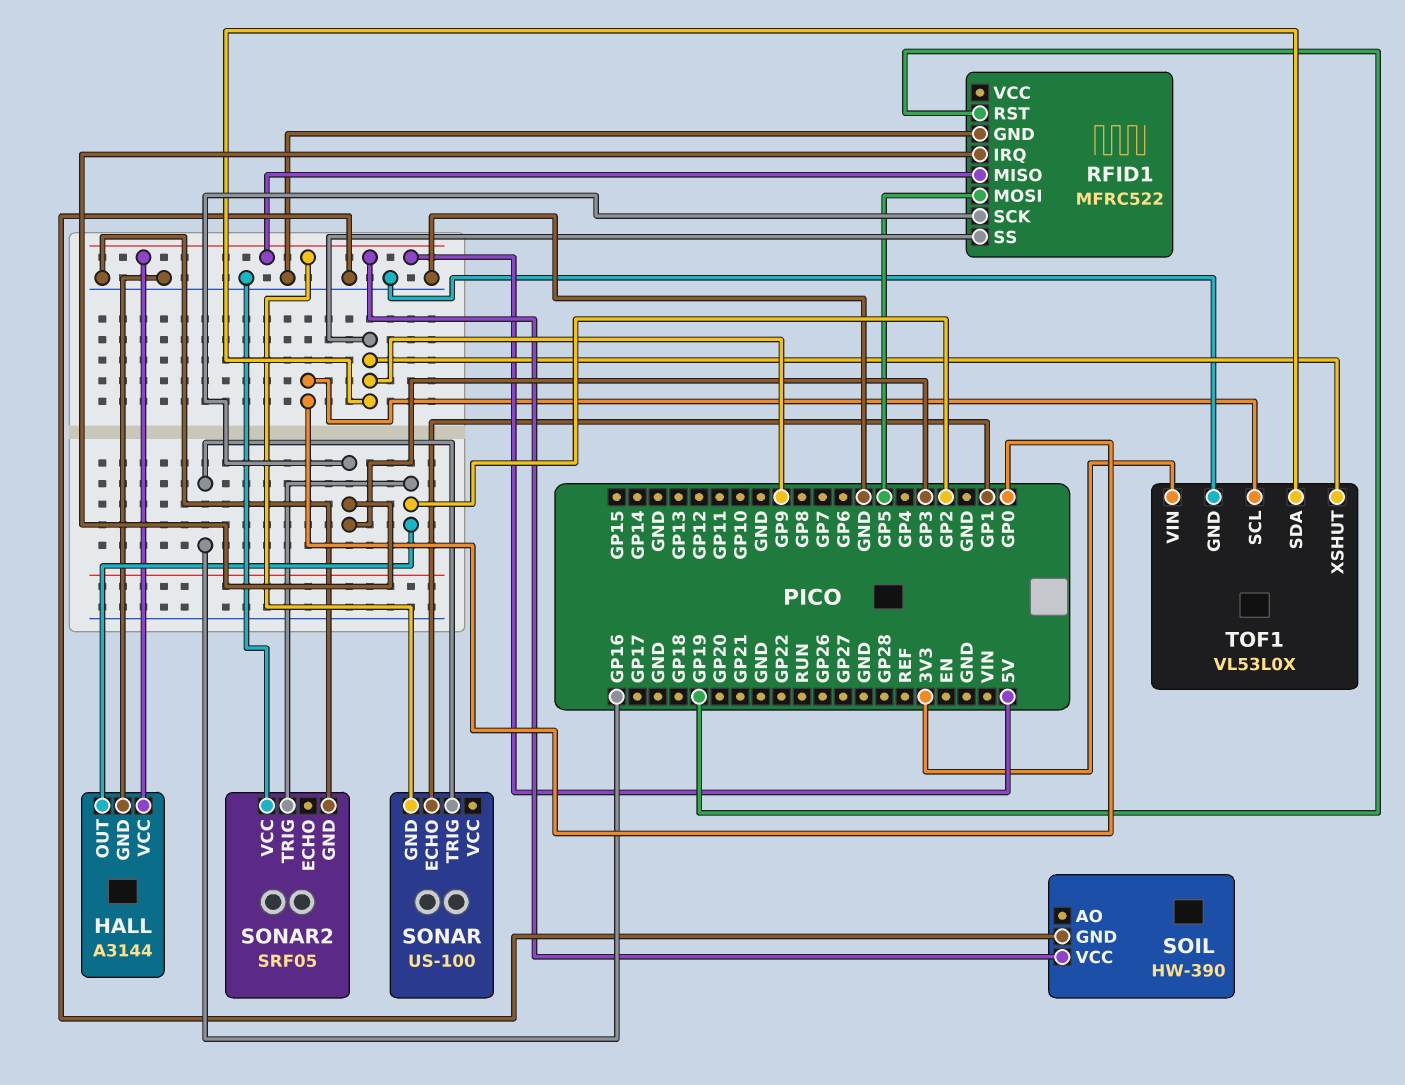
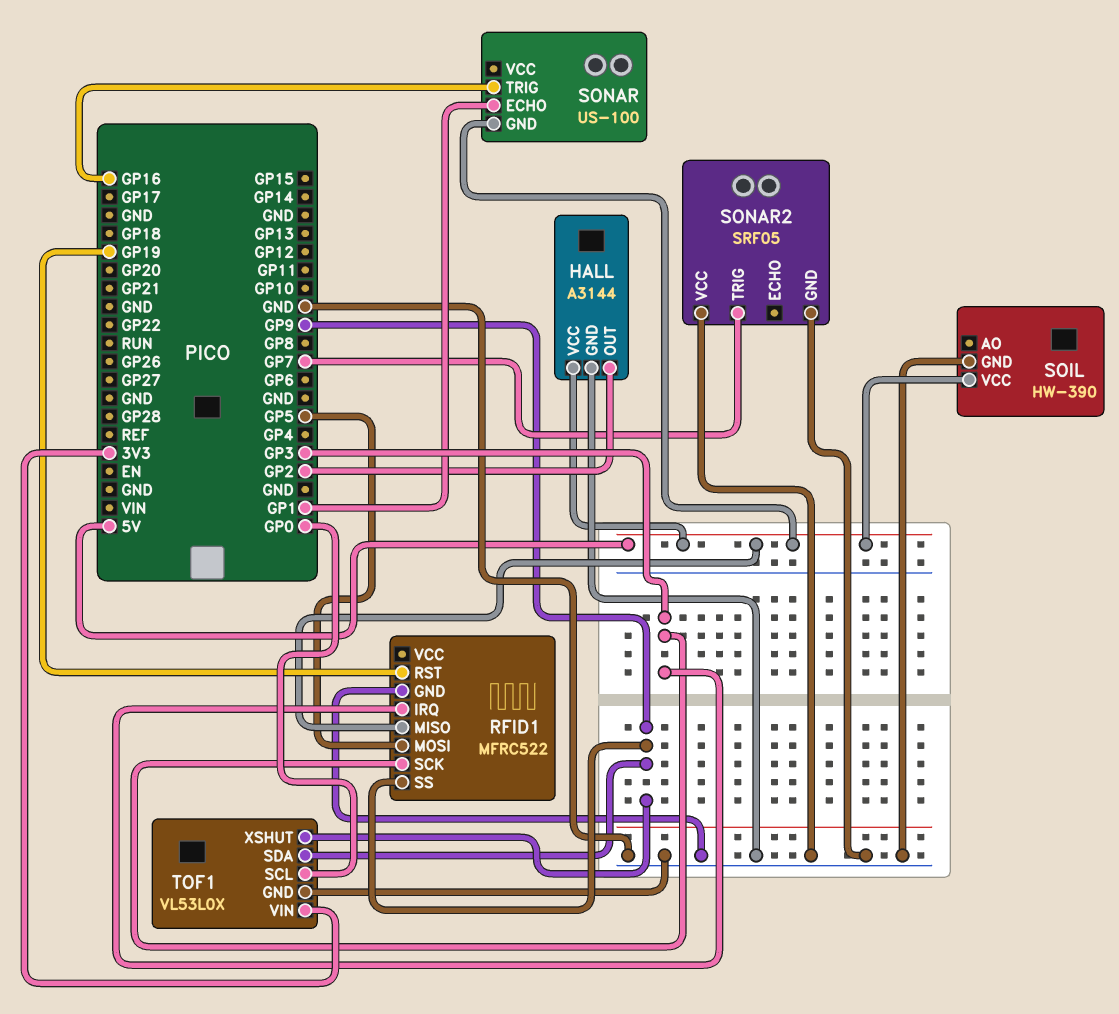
SONAR2 pin TRIG: GP2 -> GP7

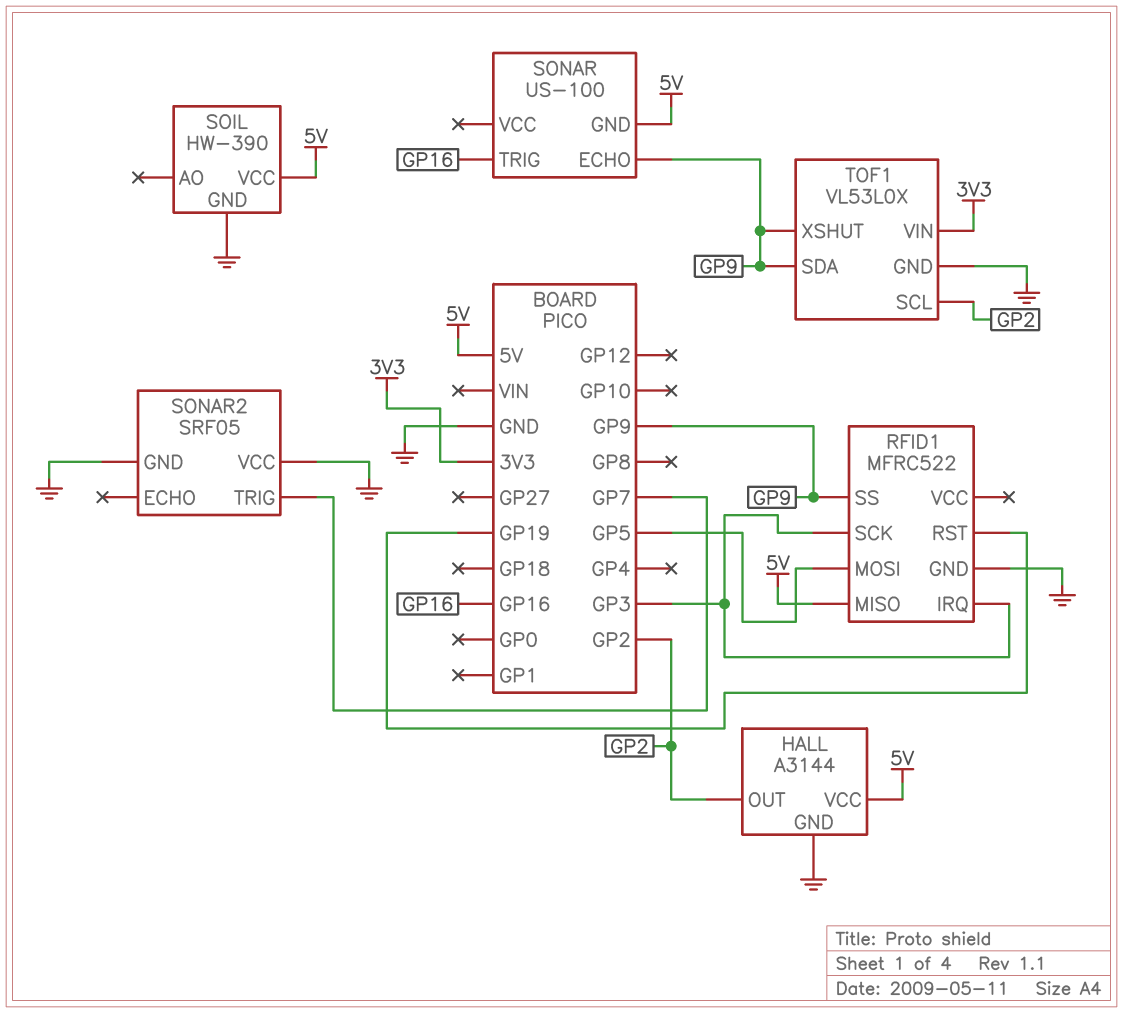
SONAR pin ECHO: GP1 -> GP9
TOF1 pin SCL: GP0 -> GP2

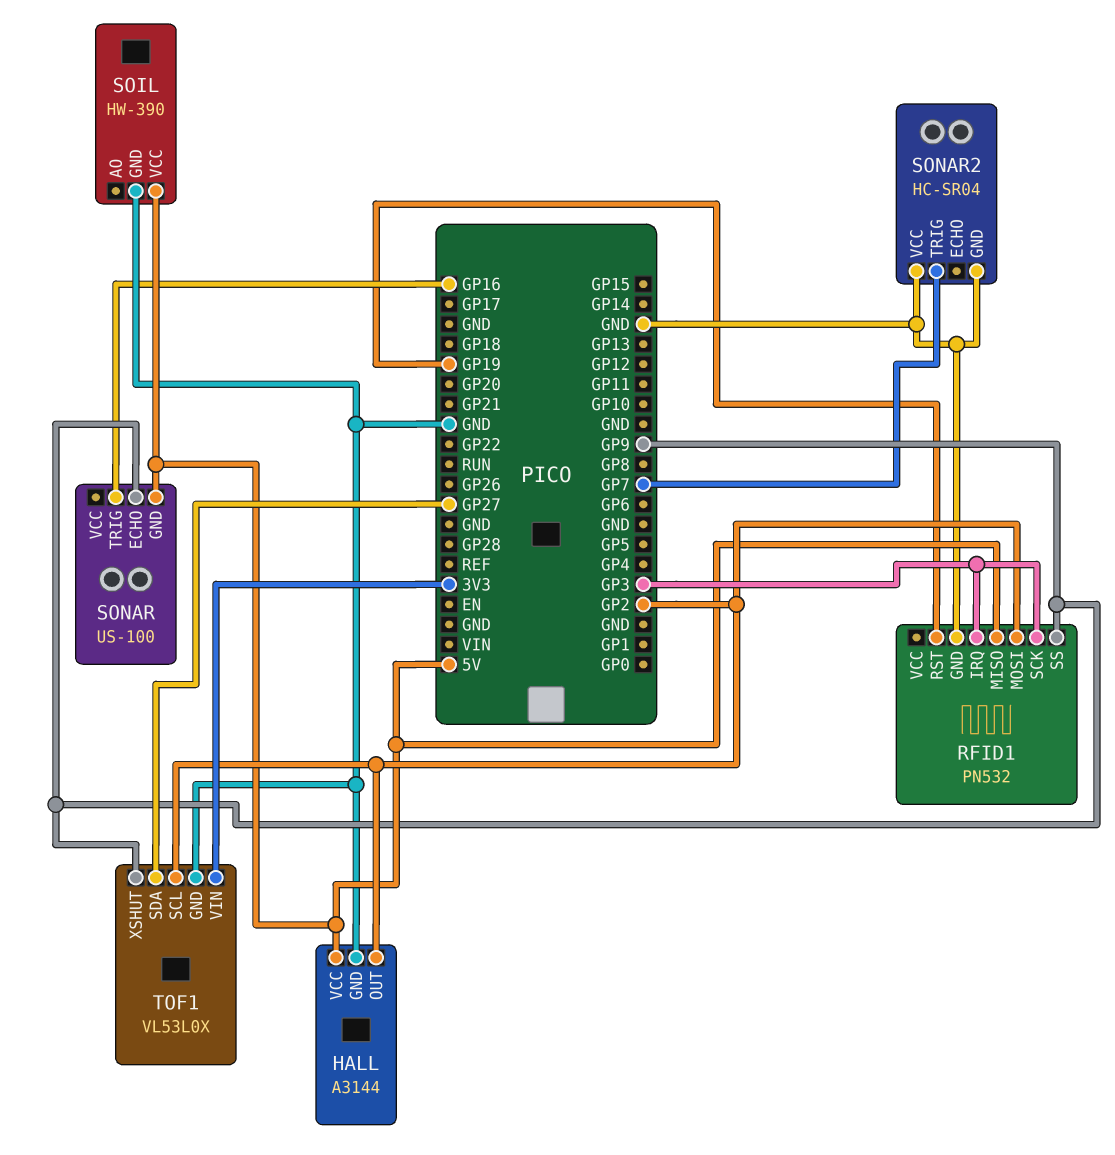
RFID1: MFRC522 -> PN532
RFID1 pin MOSI: GP5 -> GP2
SONAR2: SRF05 -> HC-SR04
TOF1 pin SDA: GP9 -> GP27

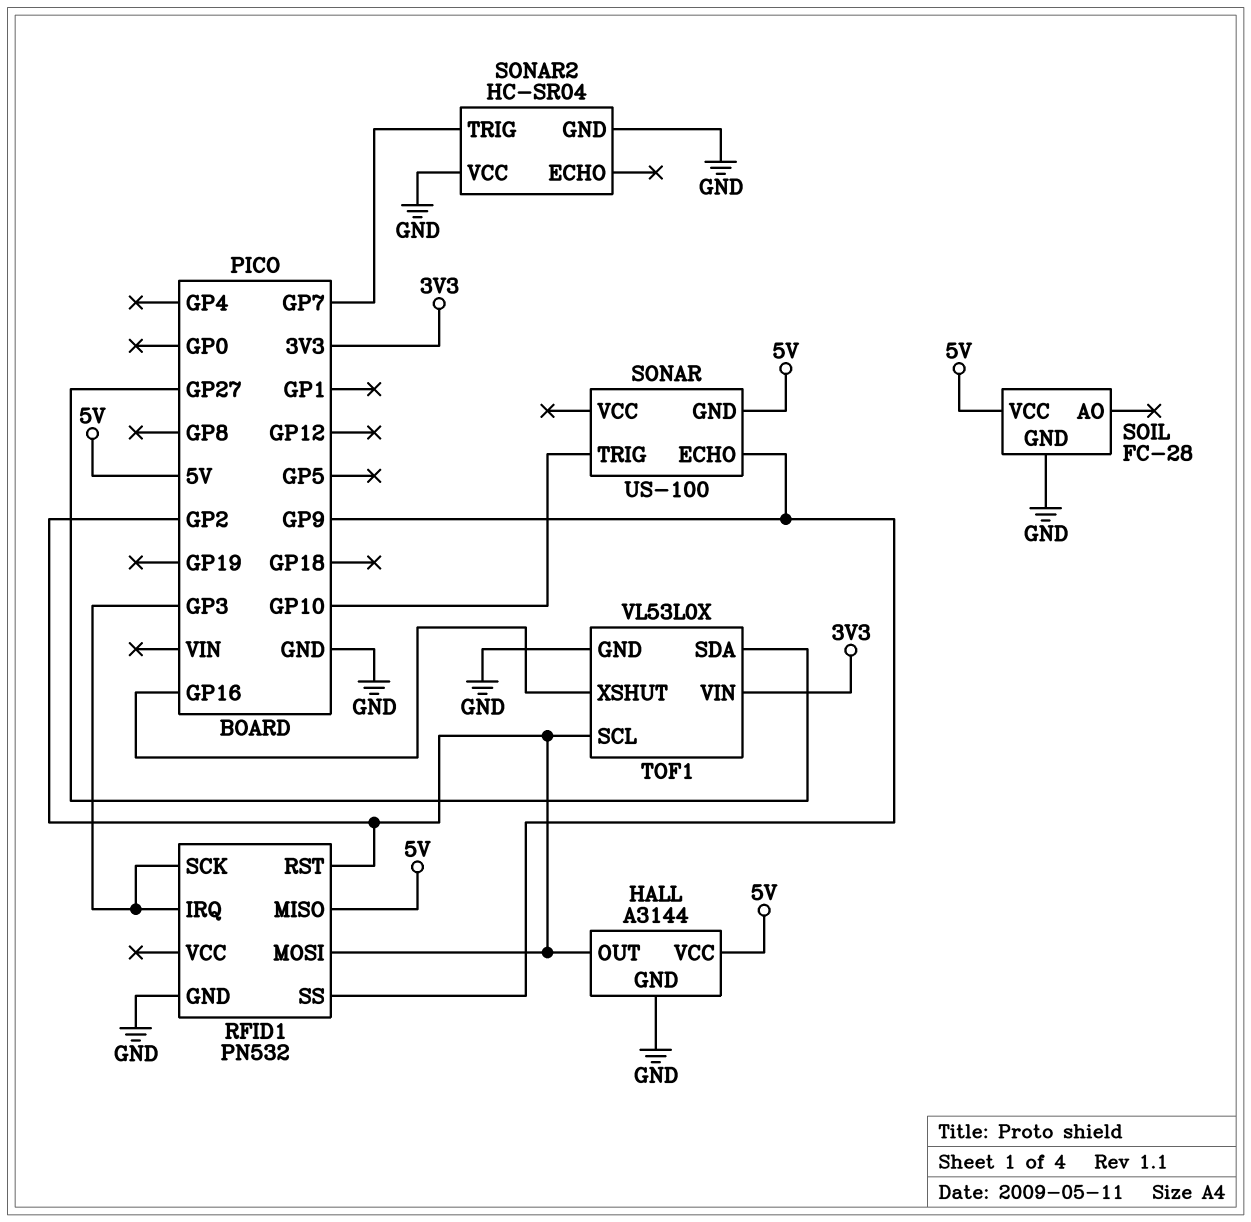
RFID1 pin RST: GP19 -> GP2
SOIL: HW-390 -> FC-28
SONAR pin TRIG: GP16 -> GP10
TOF1 pin XSHUT: GP9 -> GP16

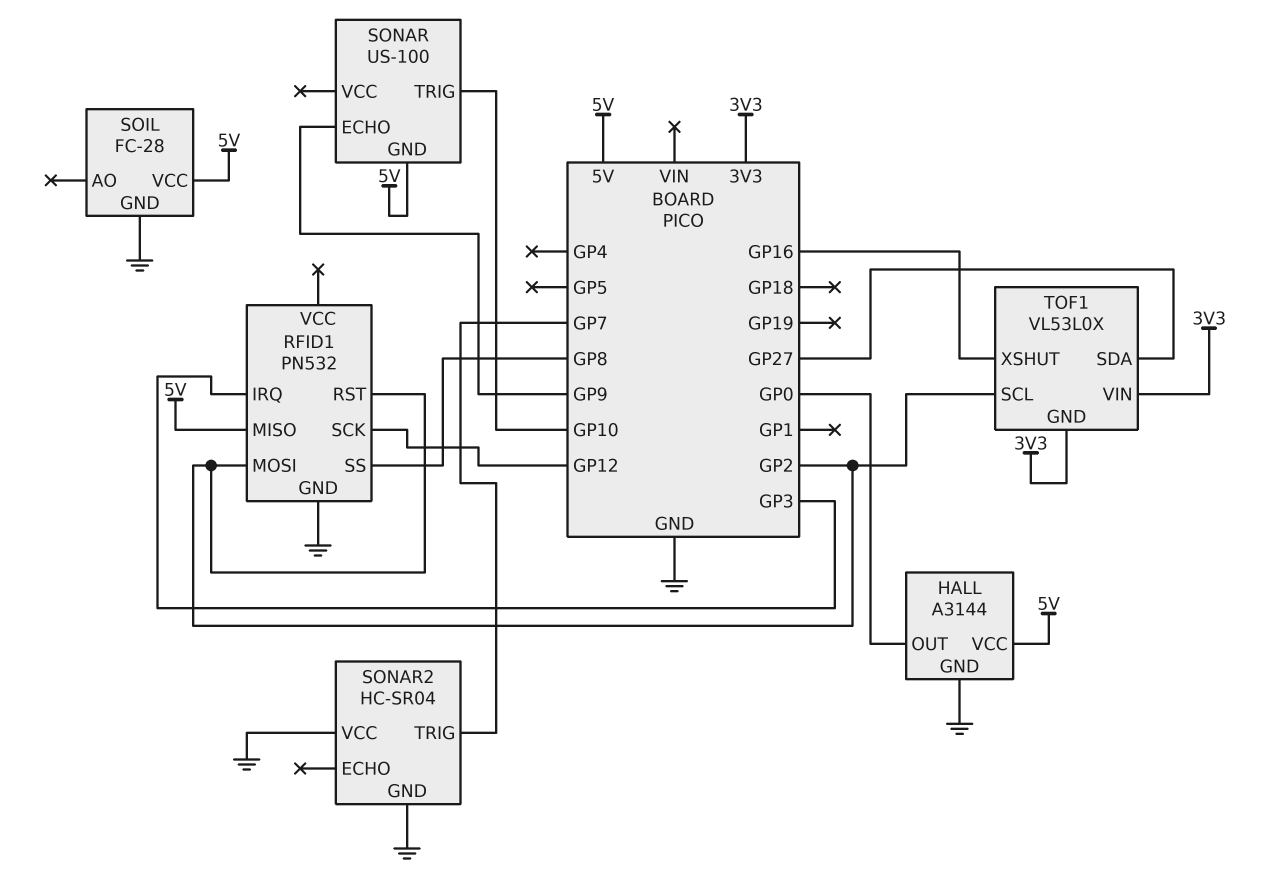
HALL pin OUT: GP2 -> GP0
RFID1 pin SCK: GP3 -> GP12
RFID1 pin SS: GP9 -> GP8
TOF1 pin GND: GND -> 3V3

